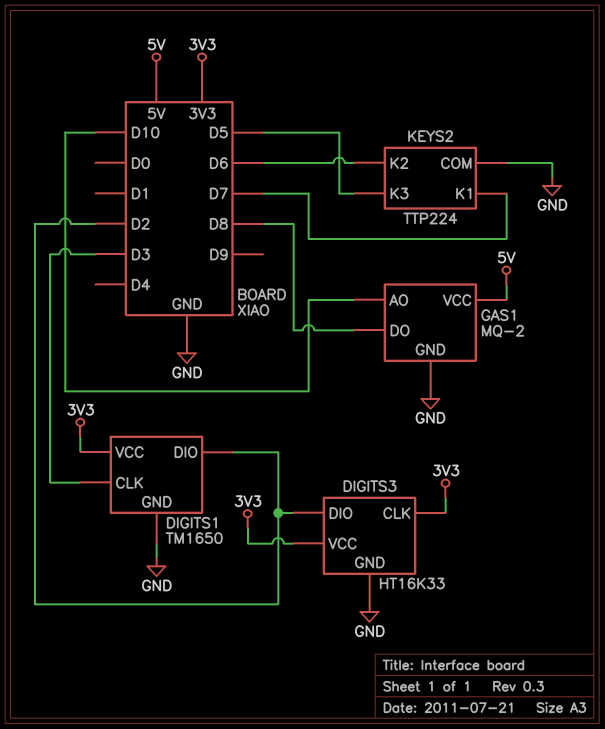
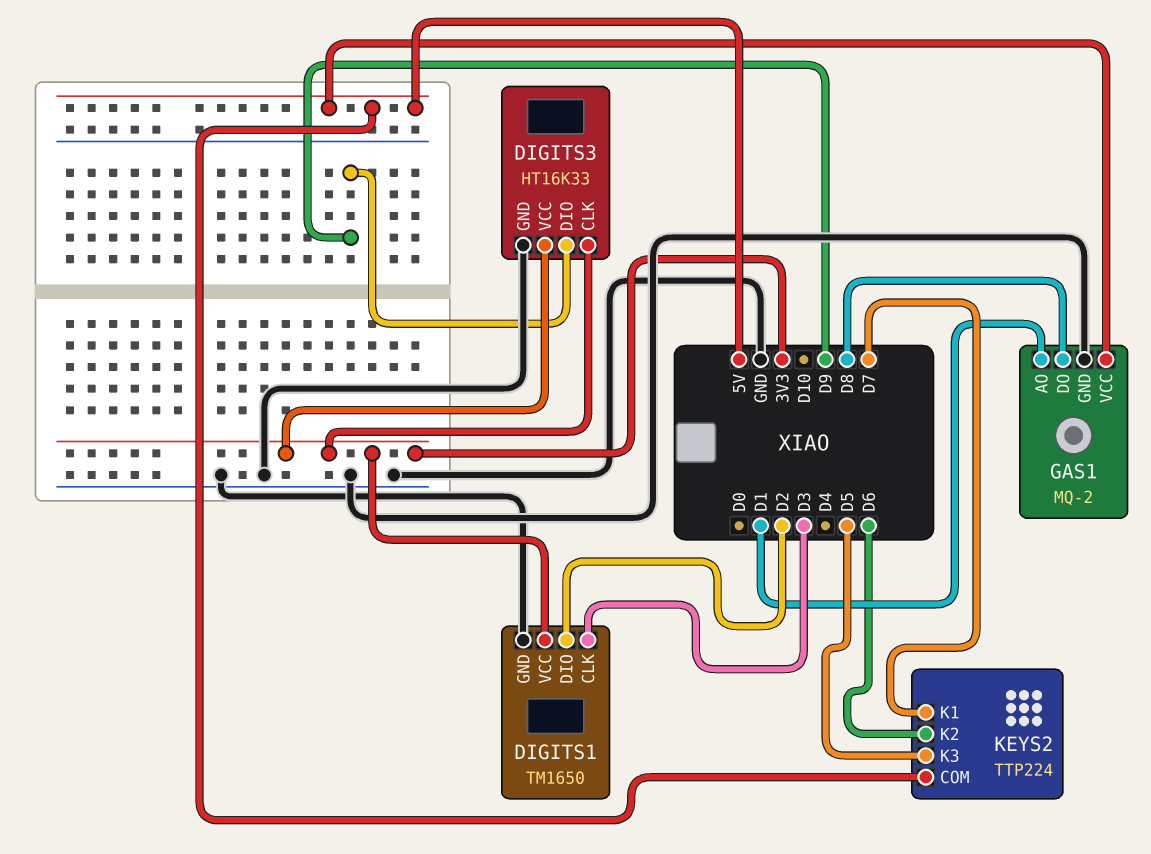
DIGITS3 pin DIO: D2 -> D9
GAS1 pin AO: D10 -> D1
KEYS2 pin COM: GND -> 5V

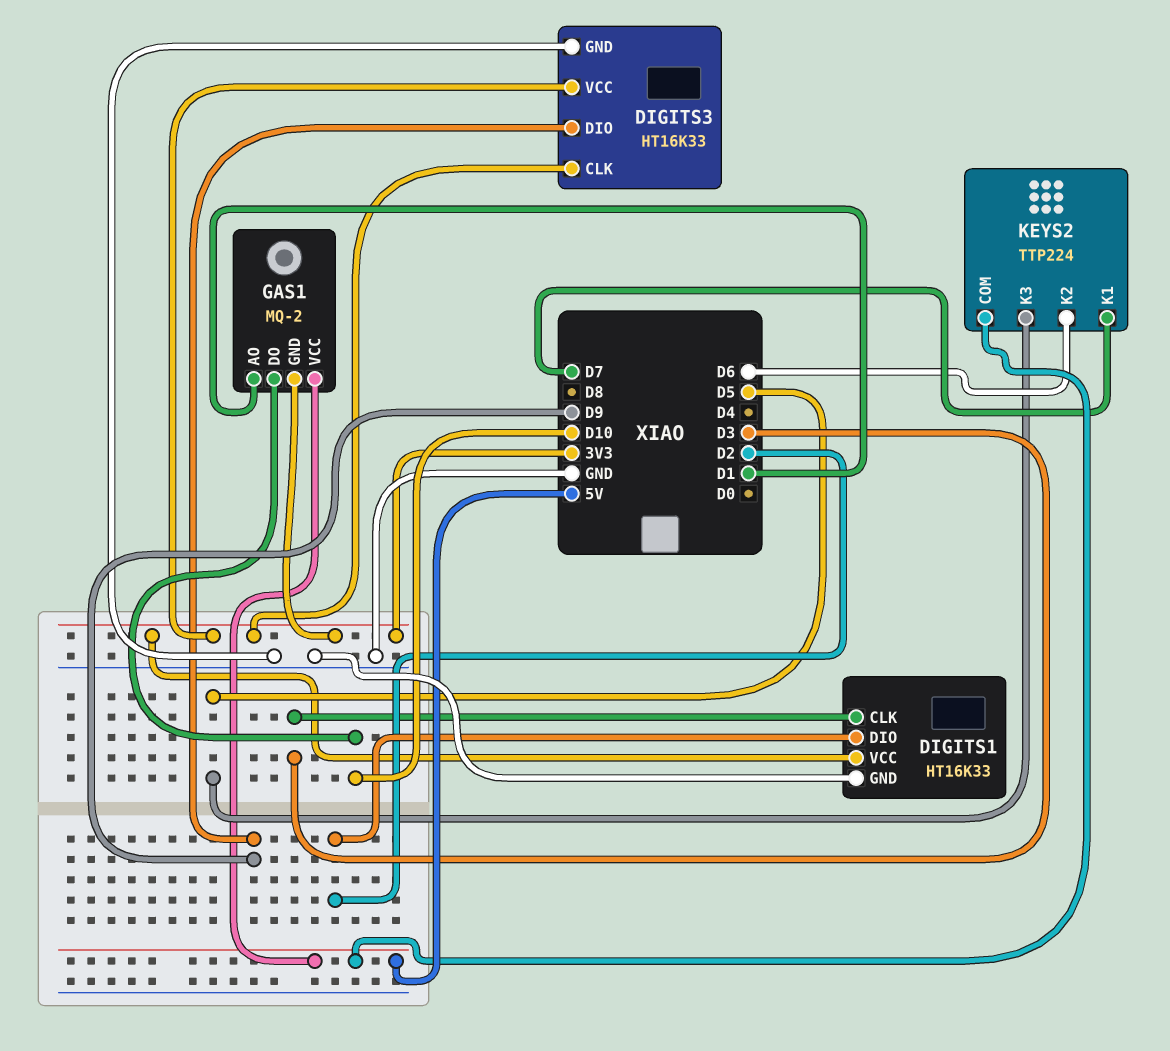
DIGITS1: TM1650 -> HT16K33
GAS1 pin DO: D8 -> D10
GAS1 pin GND: GND -> 3V3

